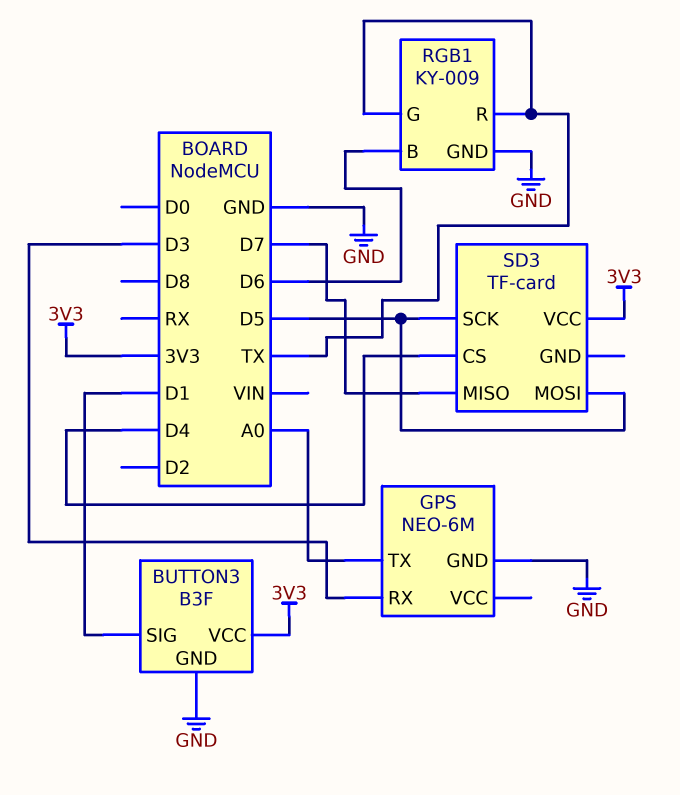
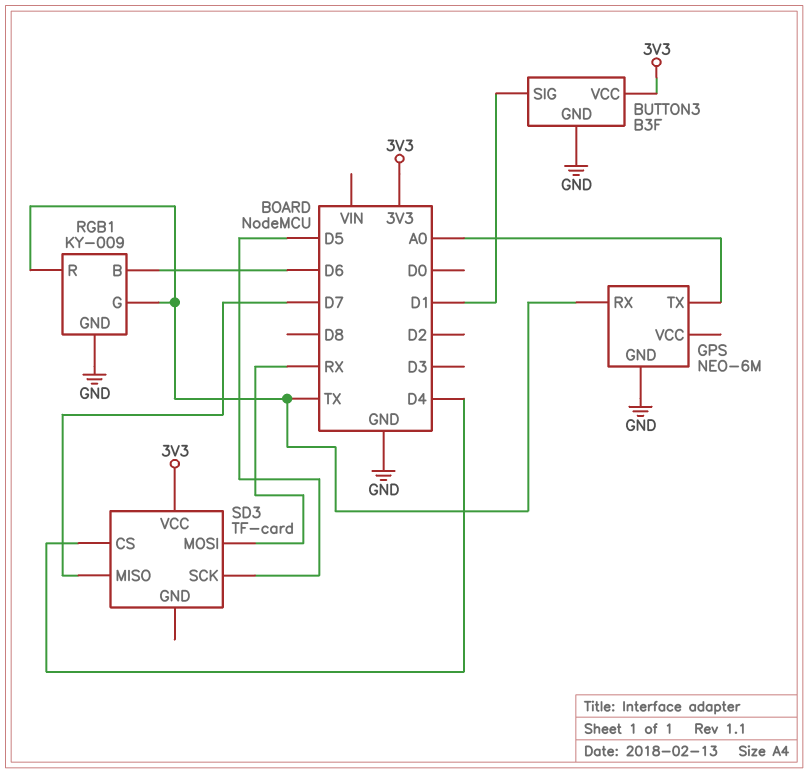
GPS pin RX: D3 -> TX
SD3 pin MOSI: D5 -> RX

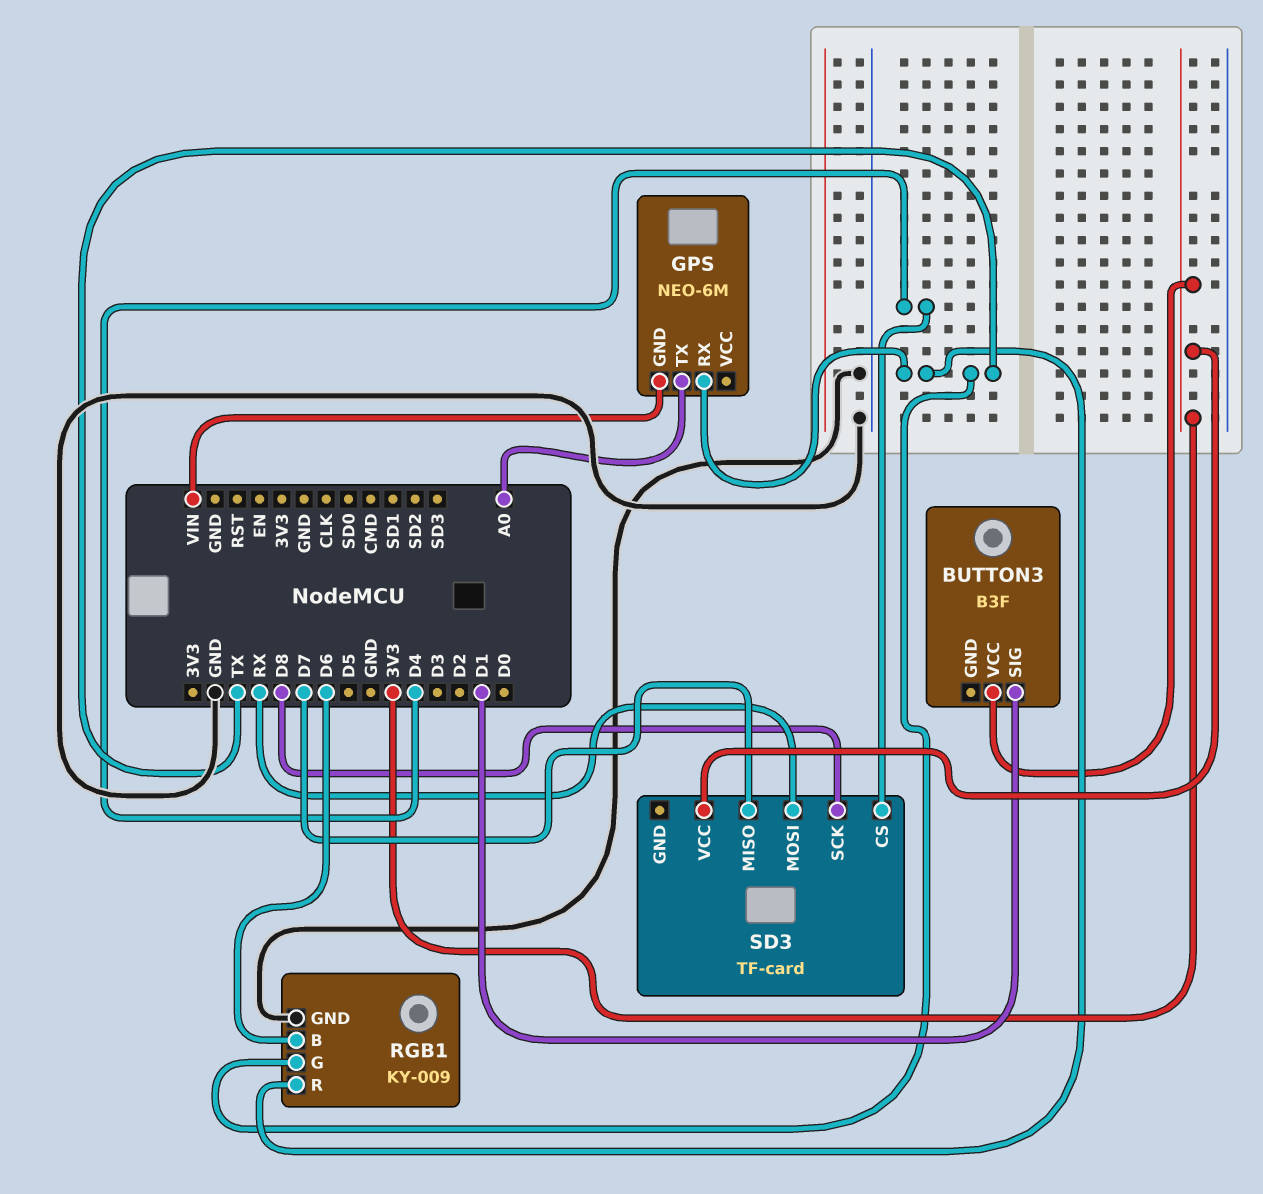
BUTTON3 pin GND: GND -> none
GPS pin GND: GND -> VIN
SD3 pin SCK: D5 -> D8

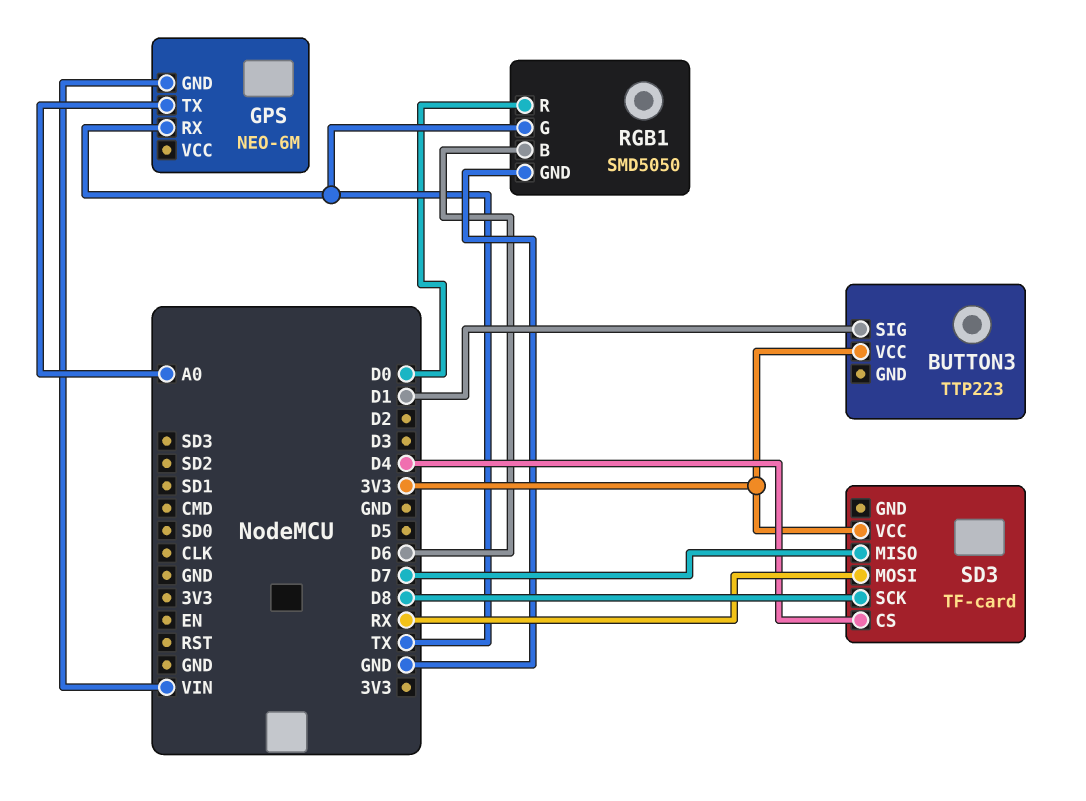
BUTTON3: B3F -> TTP223
RGB1: KY-009 -> SMD5050
RGB1 pin R: TX -> D0

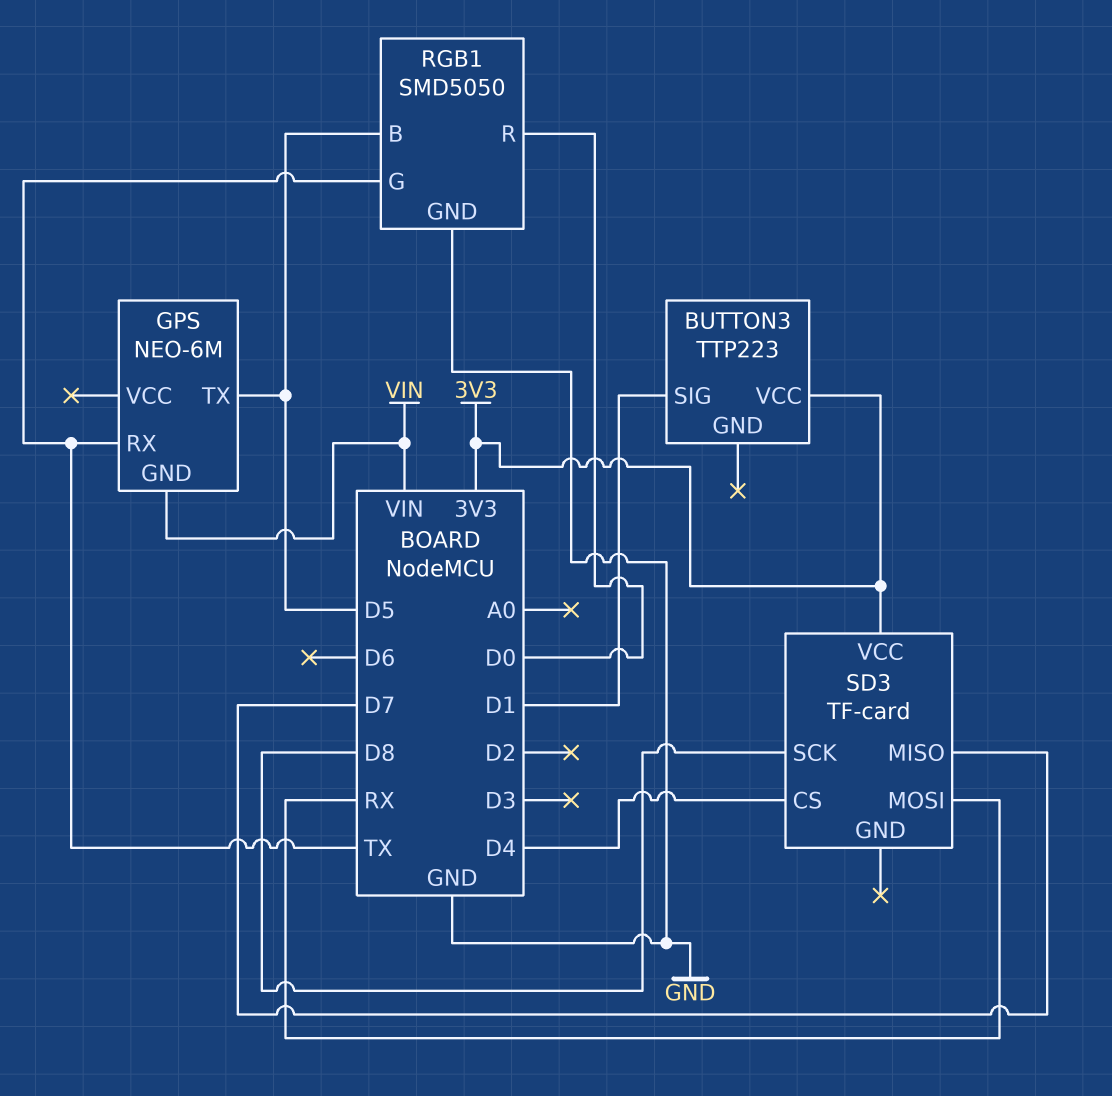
GPS pin TX: A0 -> D5
RGB1 pin B: D6 -> D5

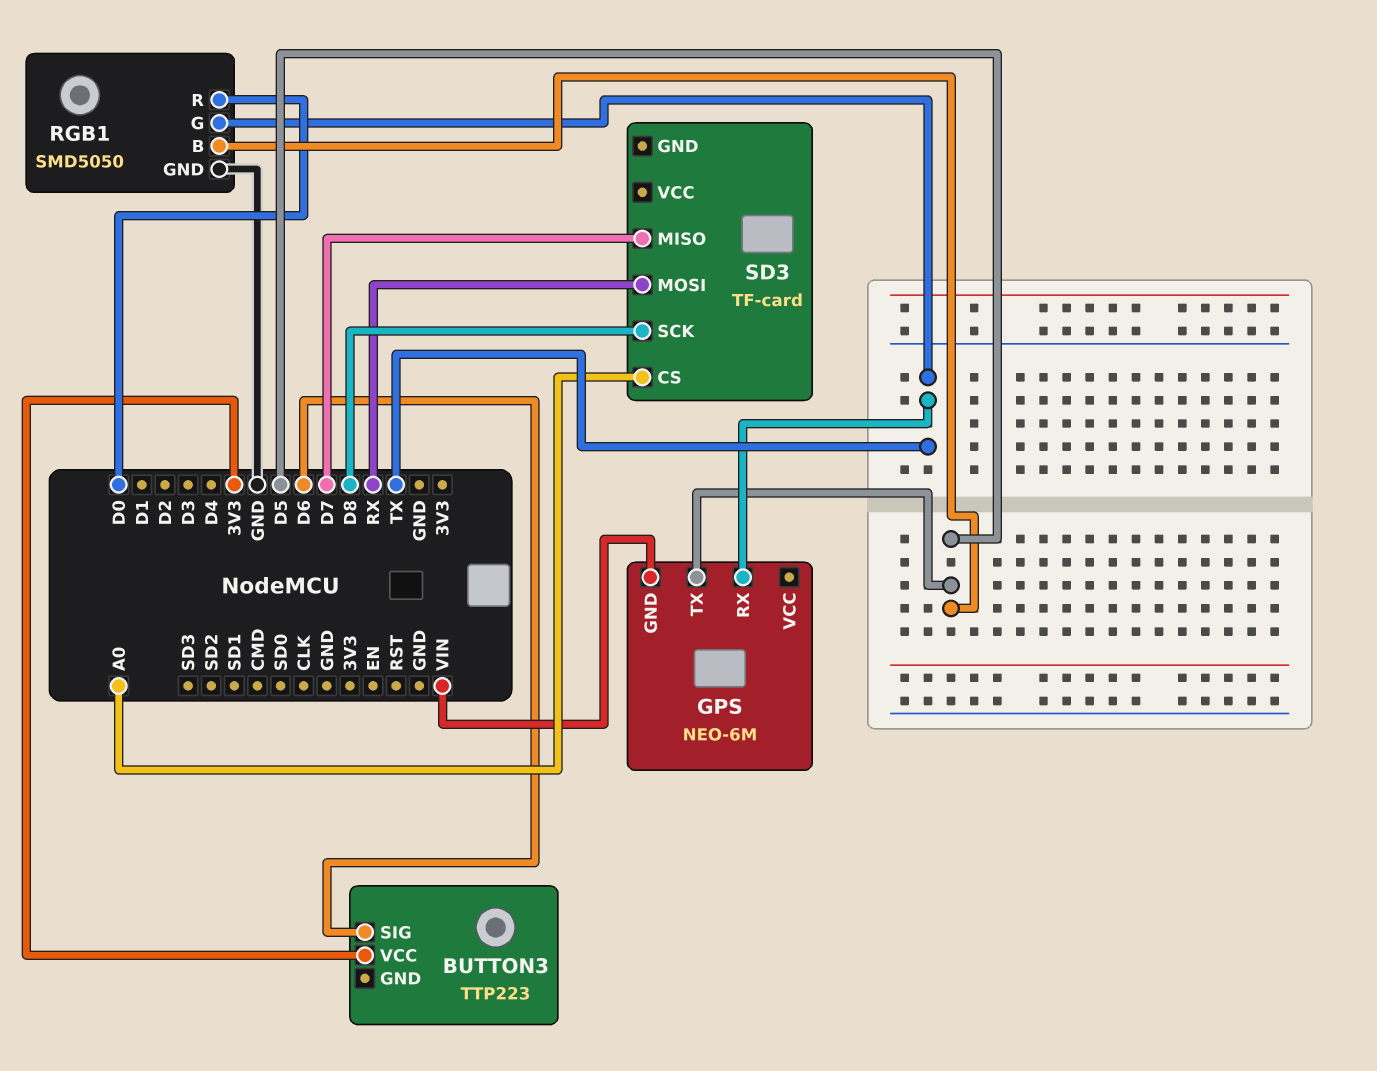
BUTTON3 pin SIG: D1 -> D6
SD3 pin CS: D4 -> A0
SD3 pin VCC: 3V3 -> none

